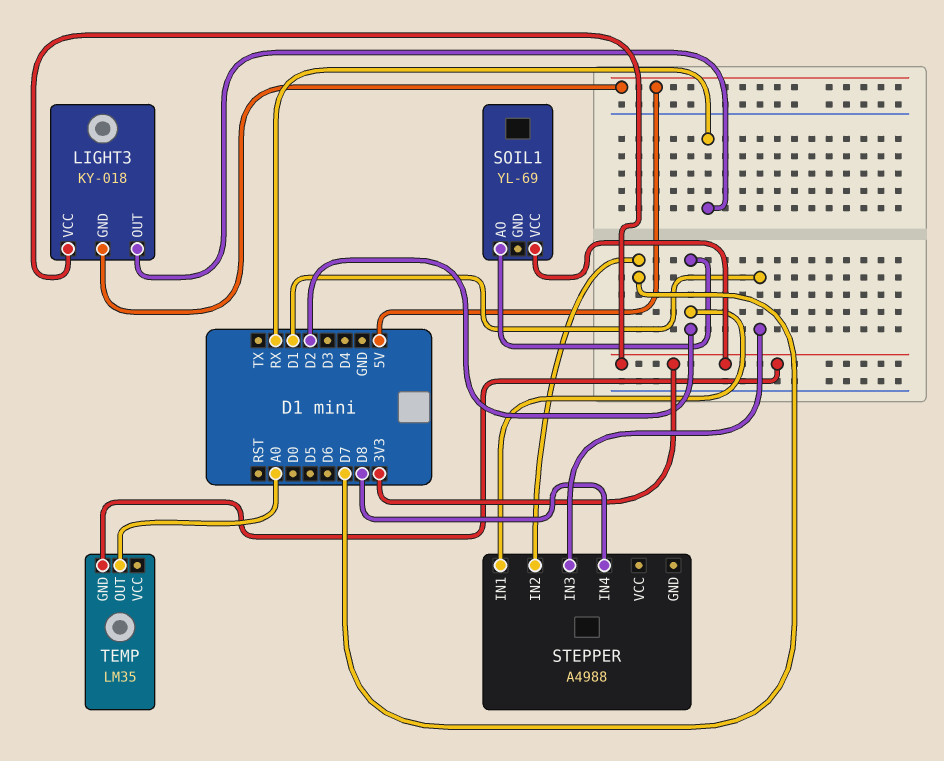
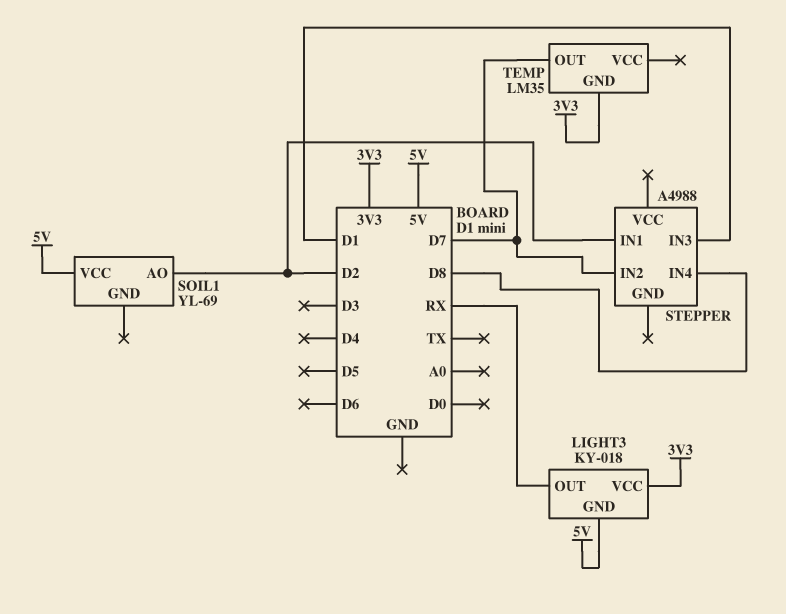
SOIL1 pin VCC: 3V3 -> 5V
TEMP pin OUT: A0 -> D7

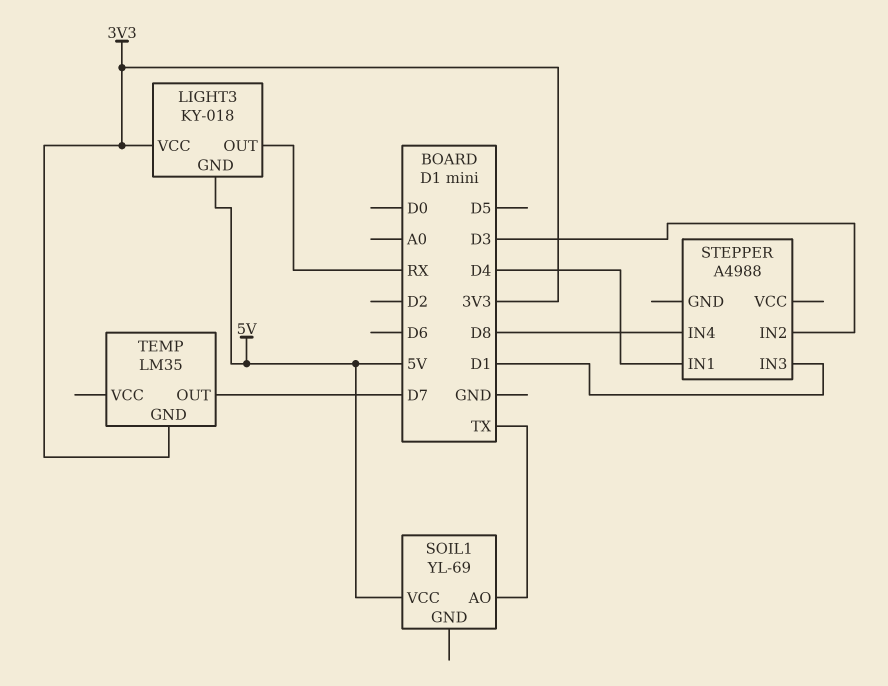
SOIL1 pin AO: D2 -> TX
STEPPER pin IN1: D2 -> D4
STEPPER pin IN2: D7 -> D3

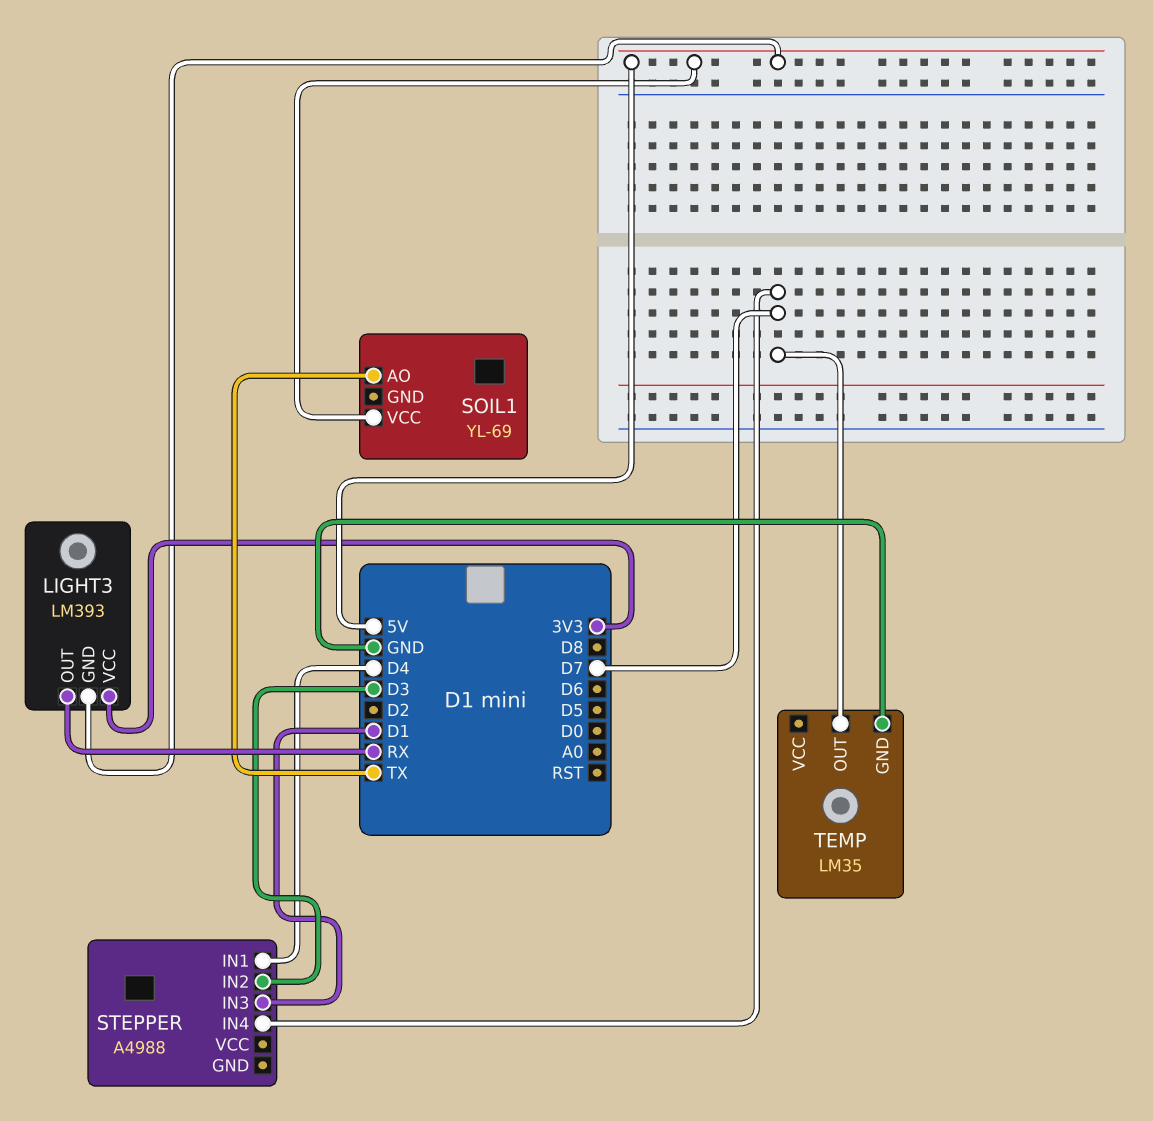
LIGHT3: KY-018 -> LM393
STEPPER pin IN4: D8 -> D7
TEMP pin GND: 3V3 -> GND

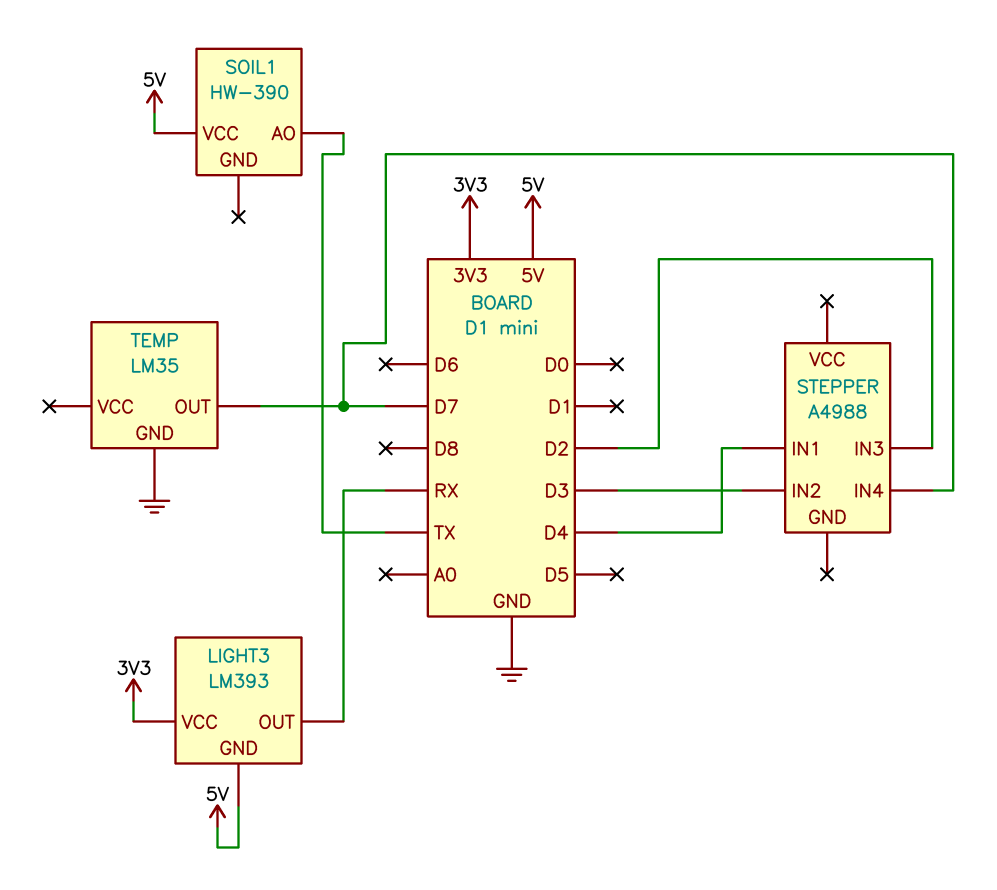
SOIL1: YL-69 -> HW-390
STEPPER pin IN3: D1 -> D2

